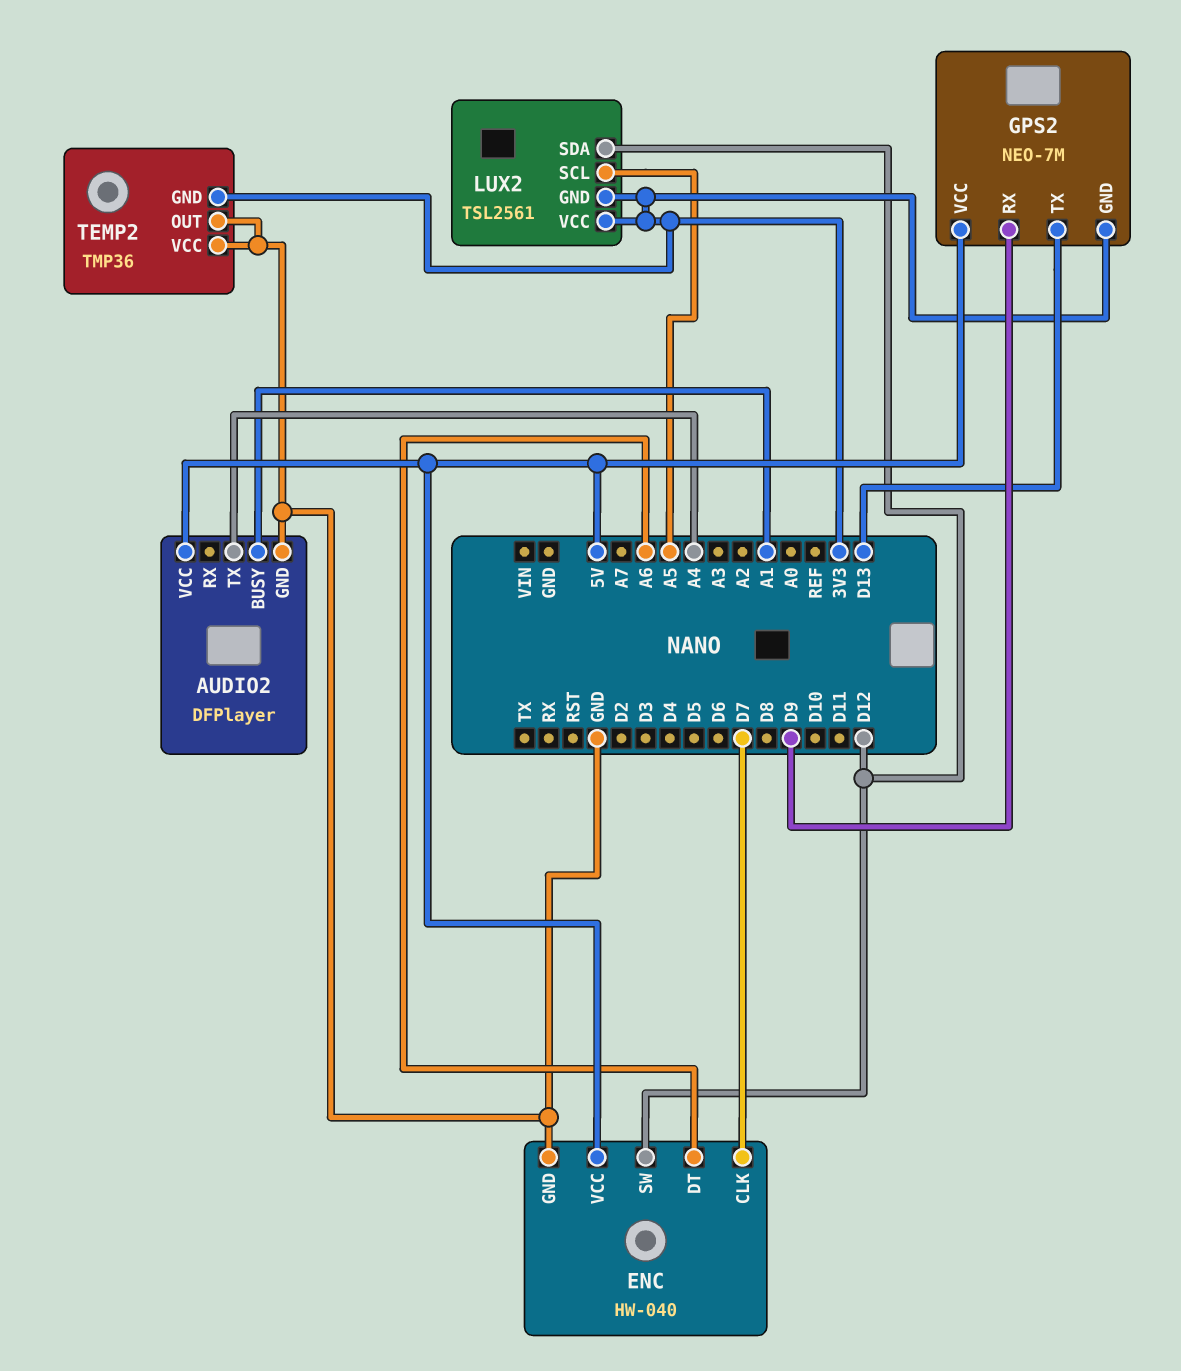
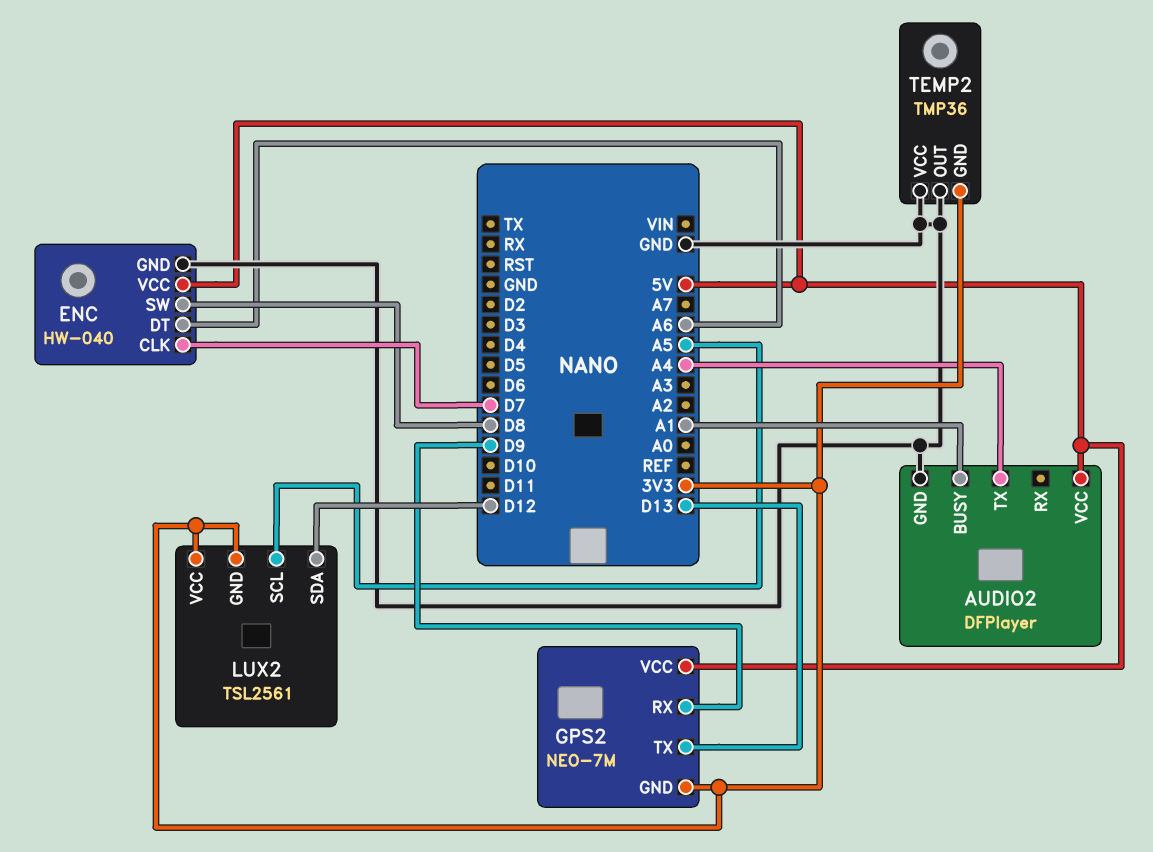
ENC pin SW: D12 -> D8

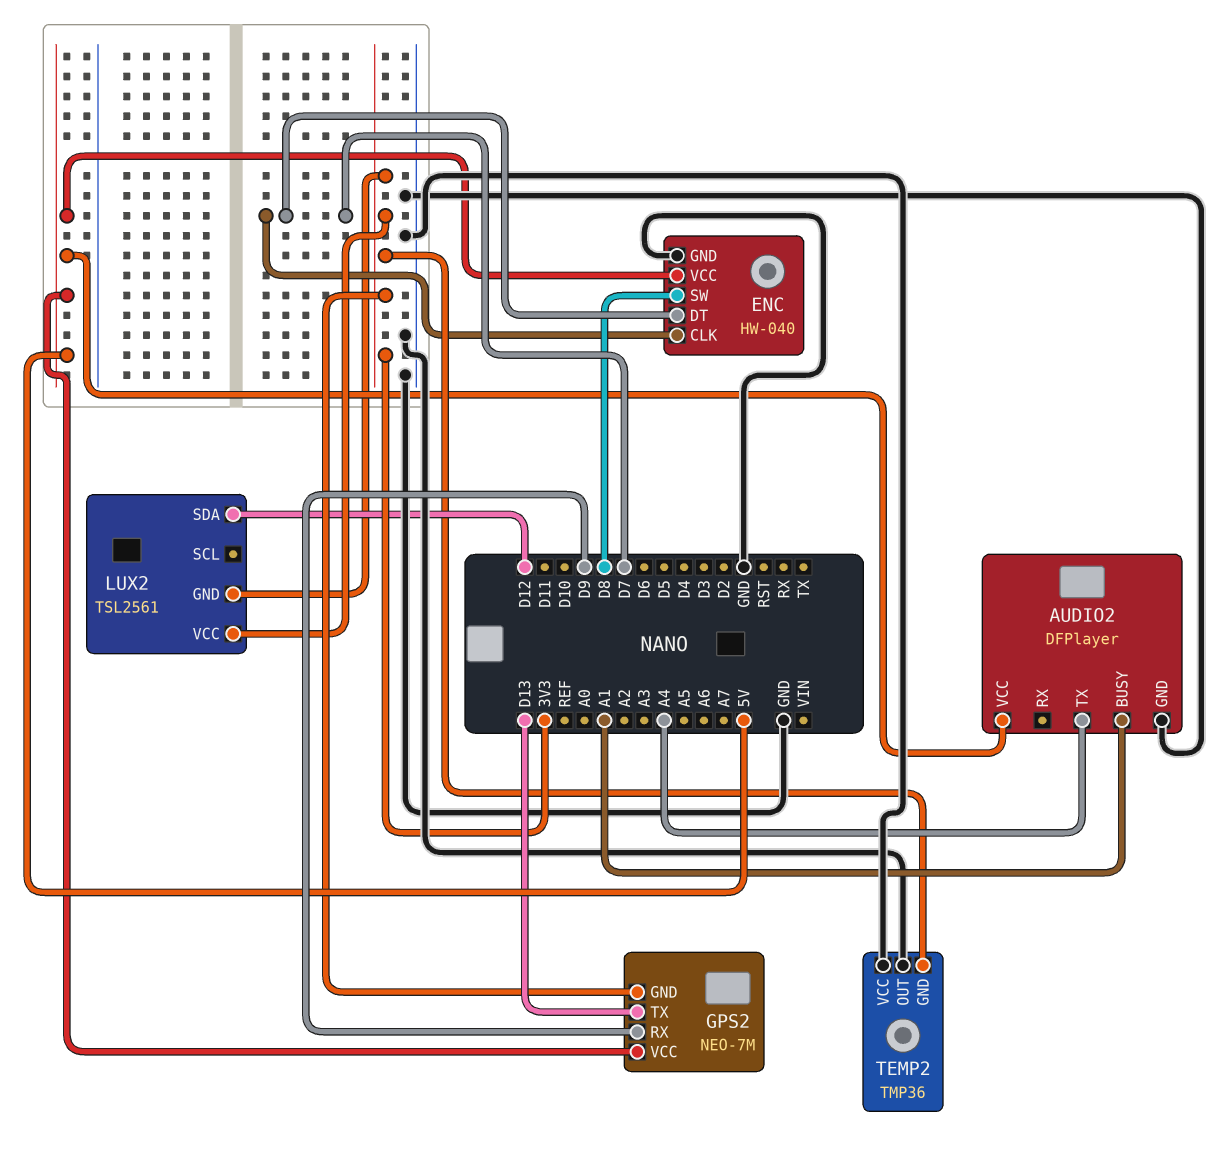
ENC pin DT: A6 -> D7
LUX2 pin SCL: A5 -> none

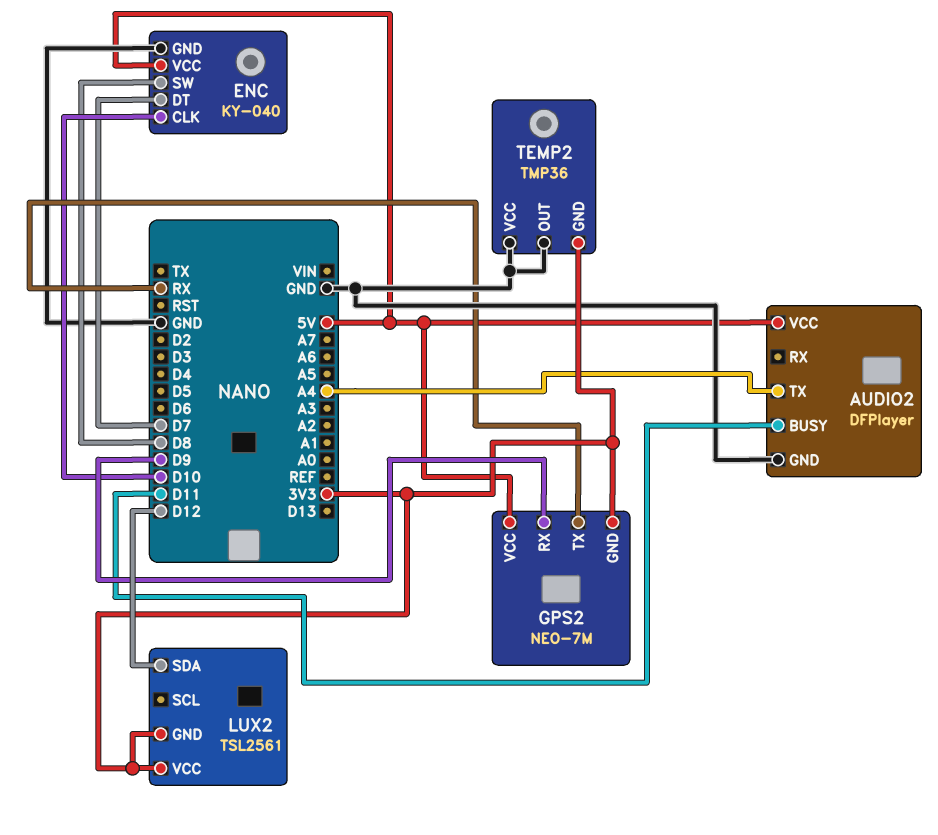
AUDIO2 pin BUSY: A1 -> D11
ENC: HW-040 -> KY-040
ENC pin CLK: D7 -> D10
GPS2 pin TX: D13 -> RX

